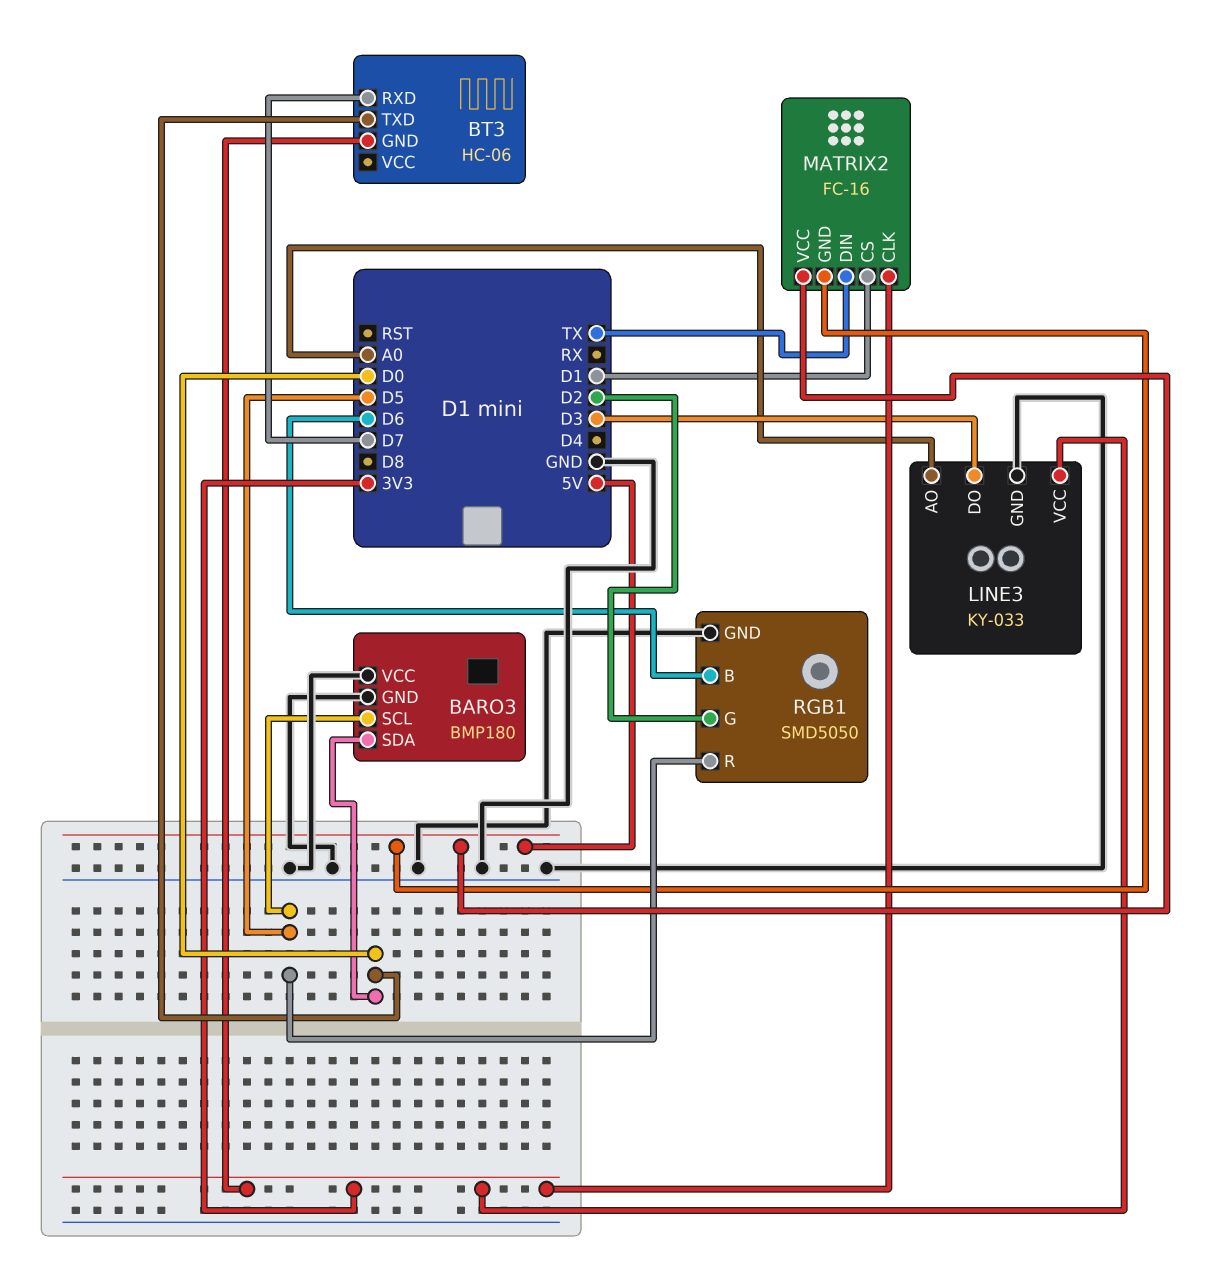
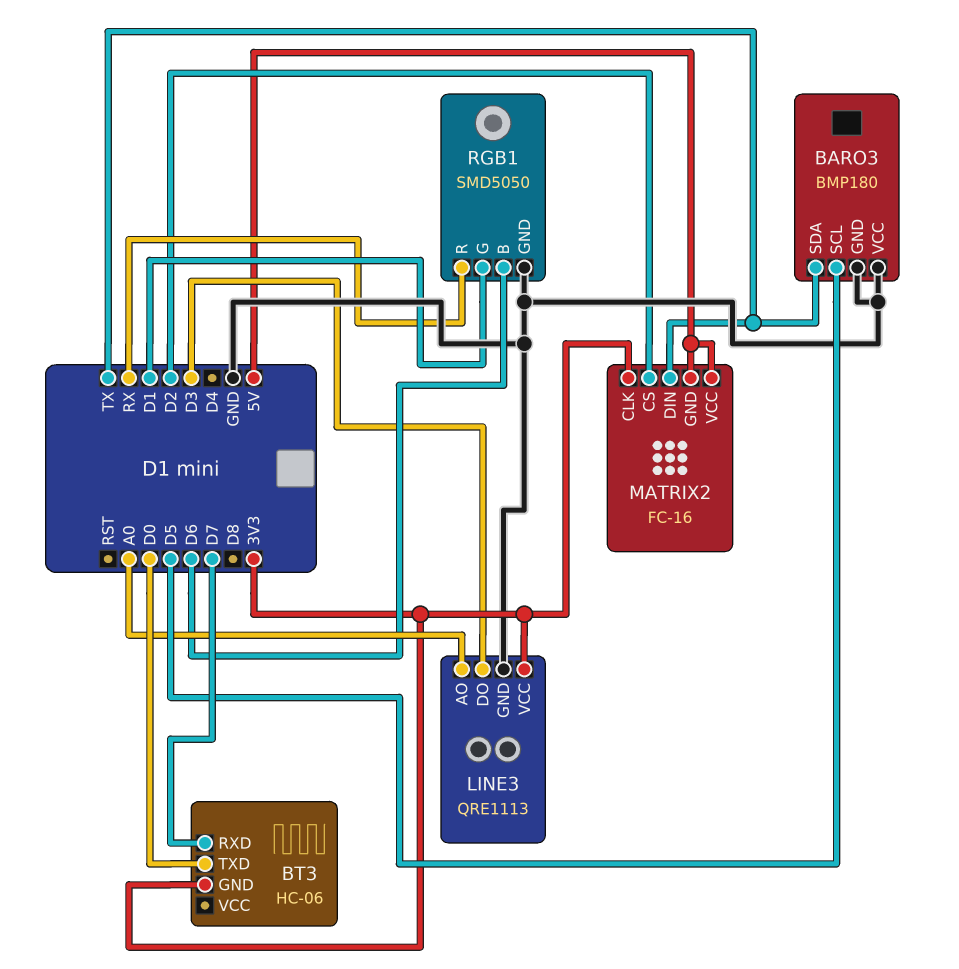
BARO3 pin SDA: D0 -> TX
LINE3: KY-033 -> QRE1113
MATRIX2 pin CS: D1 -> D2
RGB1 pin G: D2 -> D1
RGB1 pin R: D5 -> RX

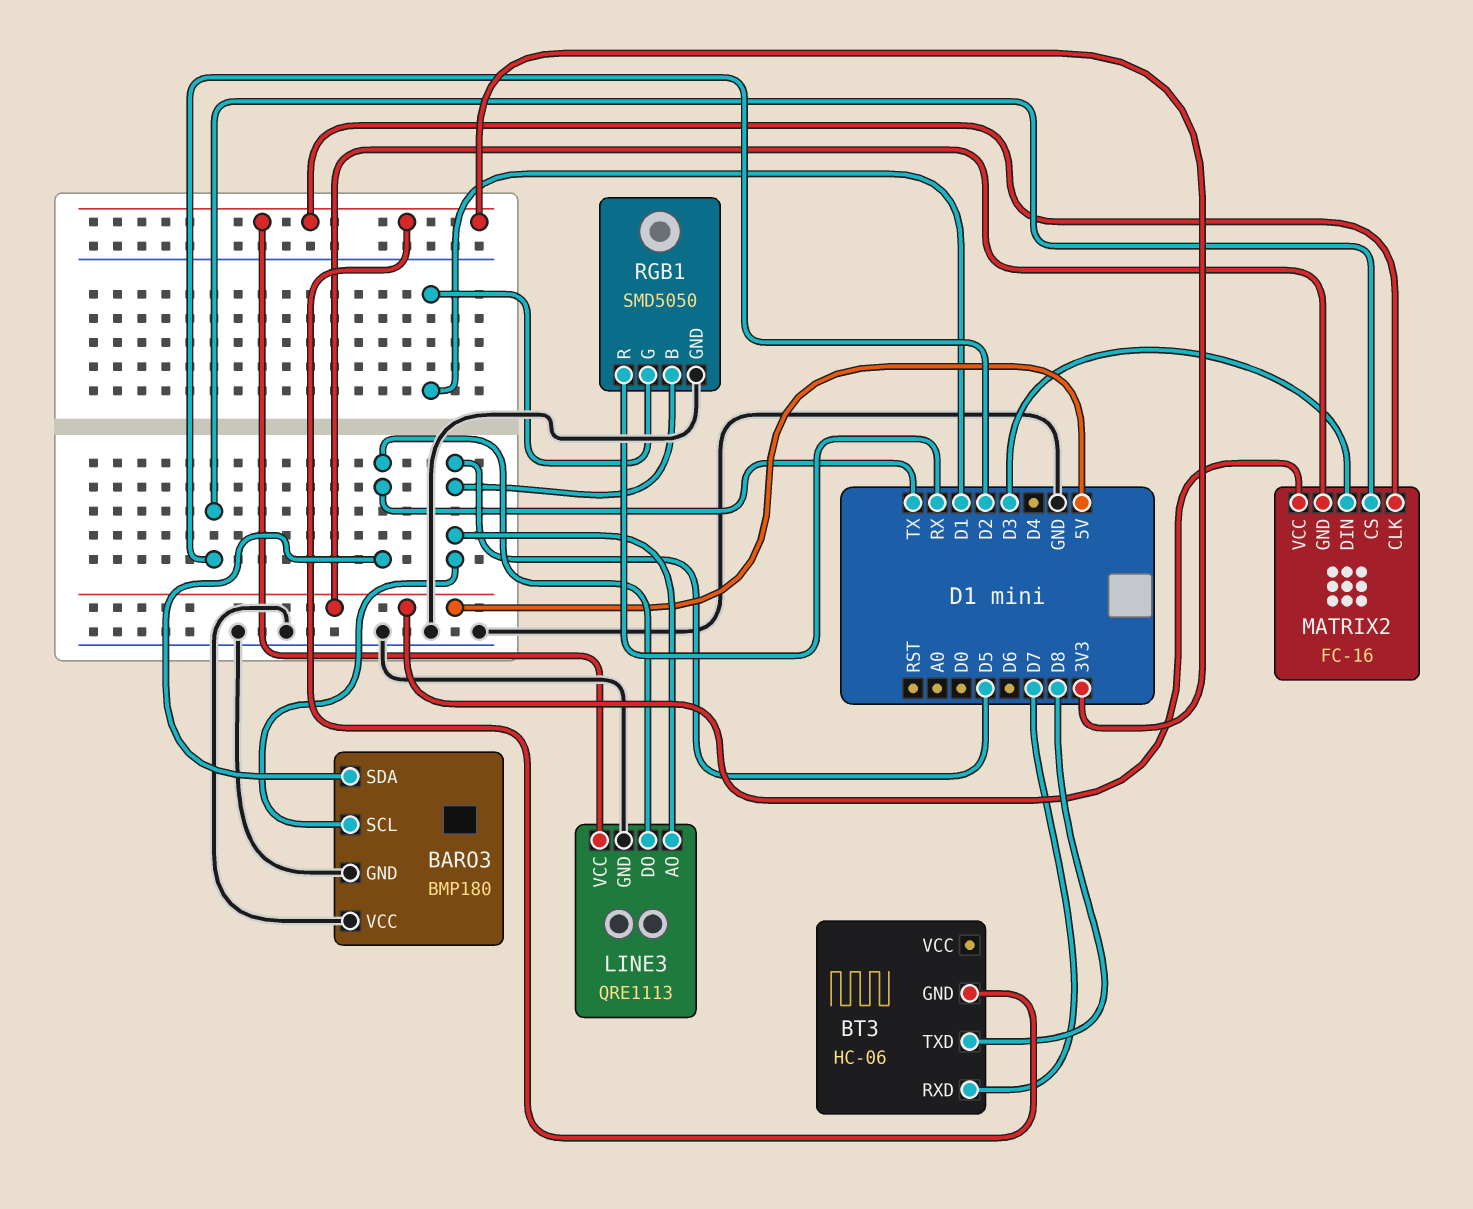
BT3 pin TXD: D0 -> D8
LINE3 pin AO: A0 -> D5
LINE3 pin DO: D3 -> TX
MATRIX2 pin DIN: TX -> D3
RGB1 pin B: D6 -> D5

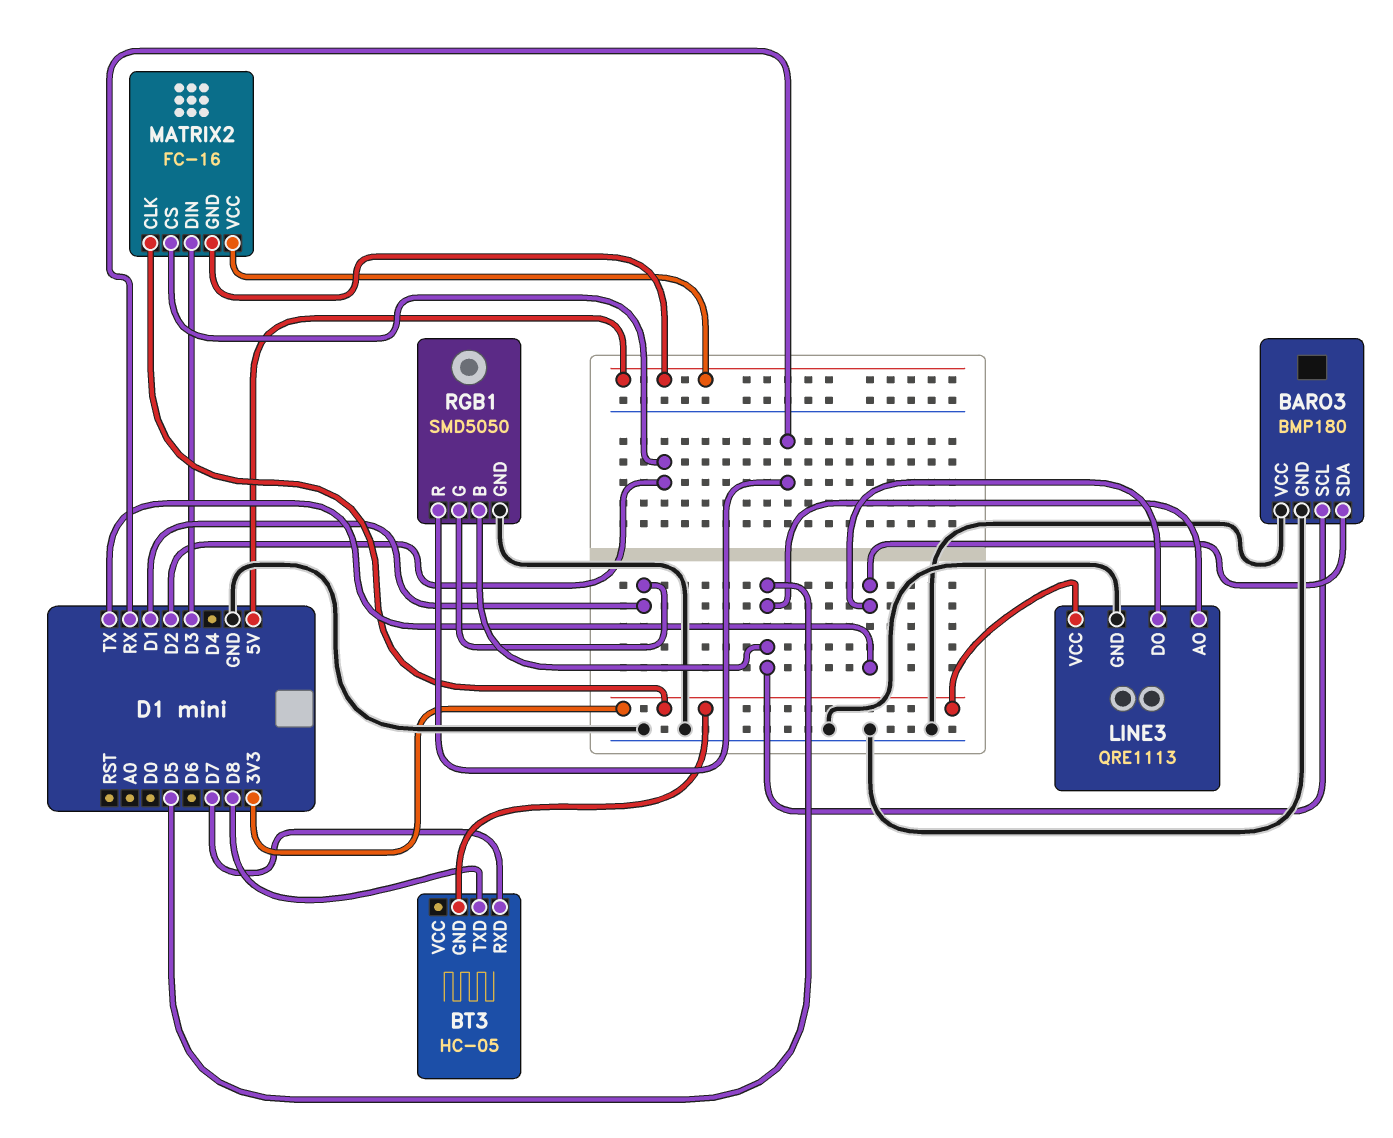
BT3: HC-06 -> HC-05

